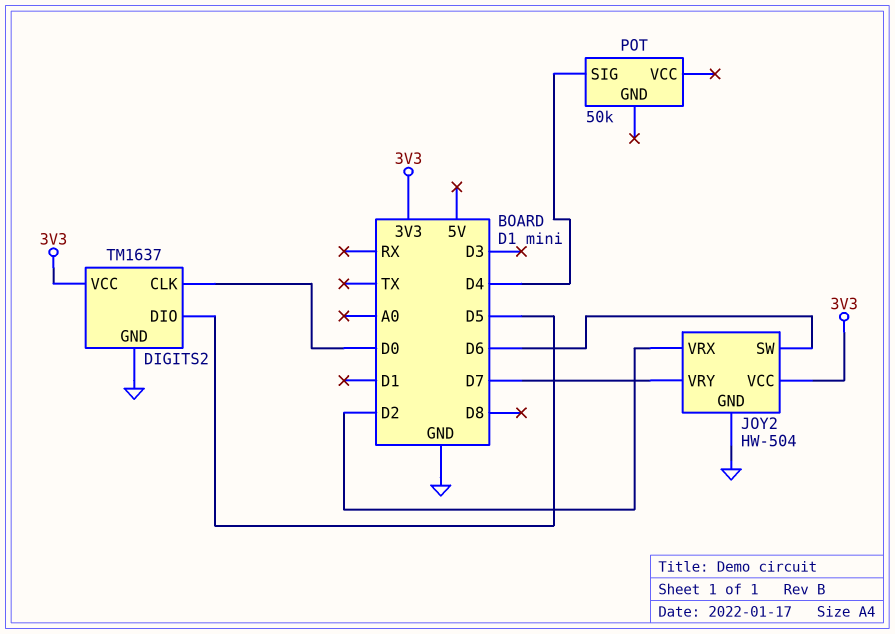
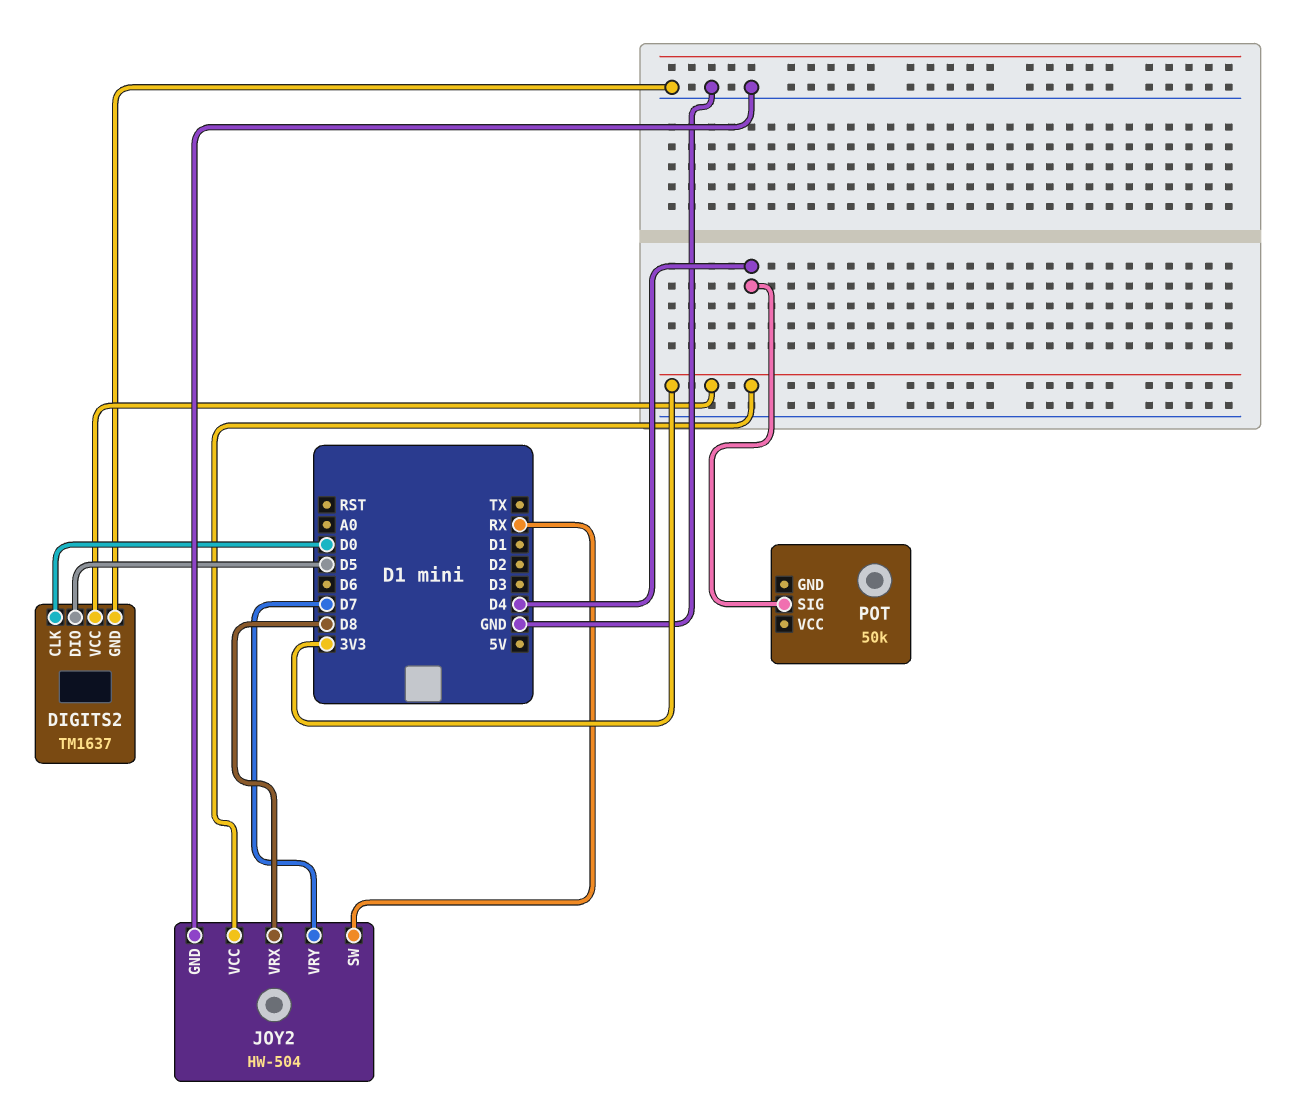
JOY2 pin SW: D6 -> RX
JOY2 pin VRX: D2 -> D8

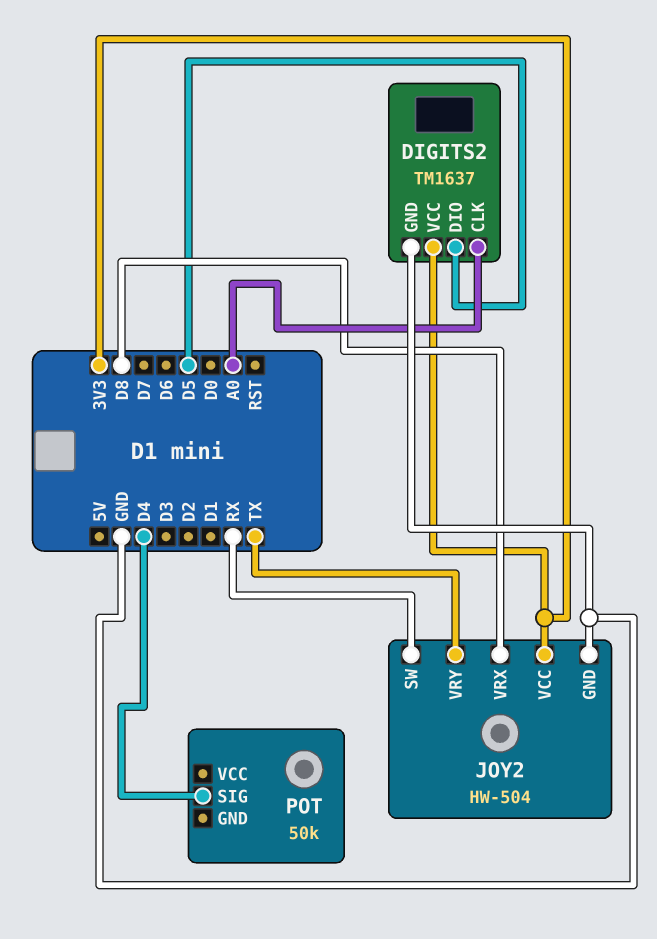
DIGITS2 pin CLK: D0 -> A0
JOY2 pin VRY: D7 -> TX

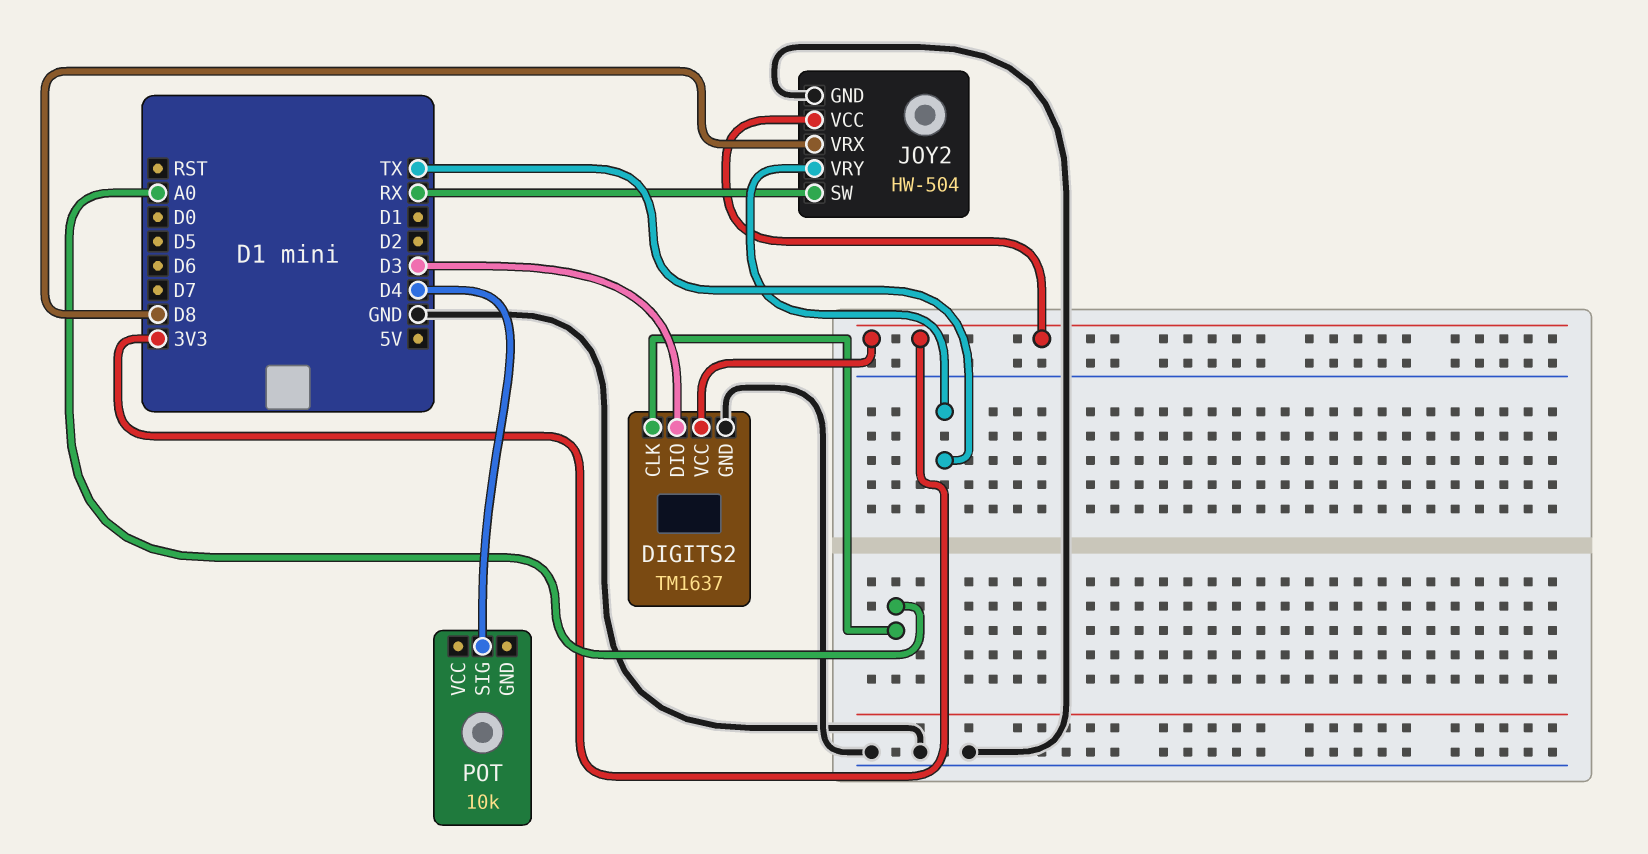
DIGITS2 pin DIO: D5 -> D3
POT: 50k -> 10k

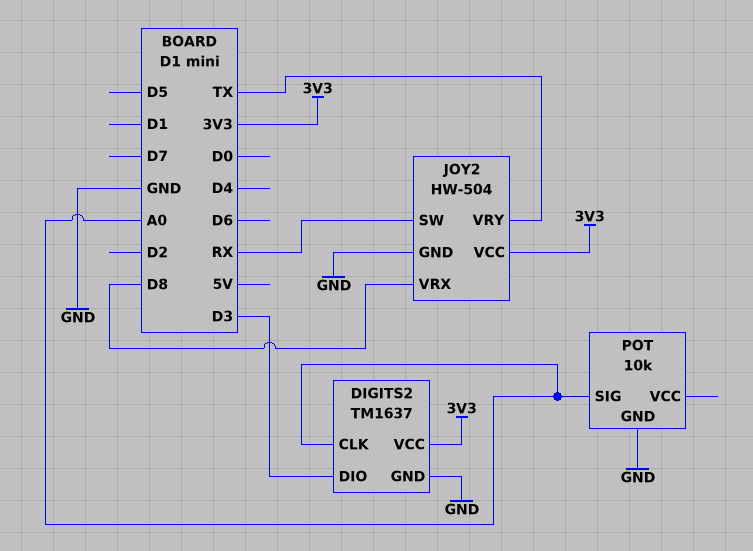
POT pin GND: none -> GND
POT pin SIG: D4 -> A0

